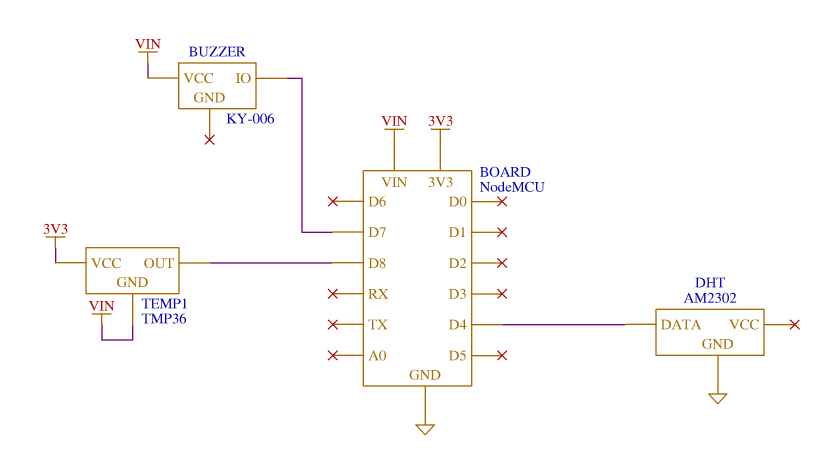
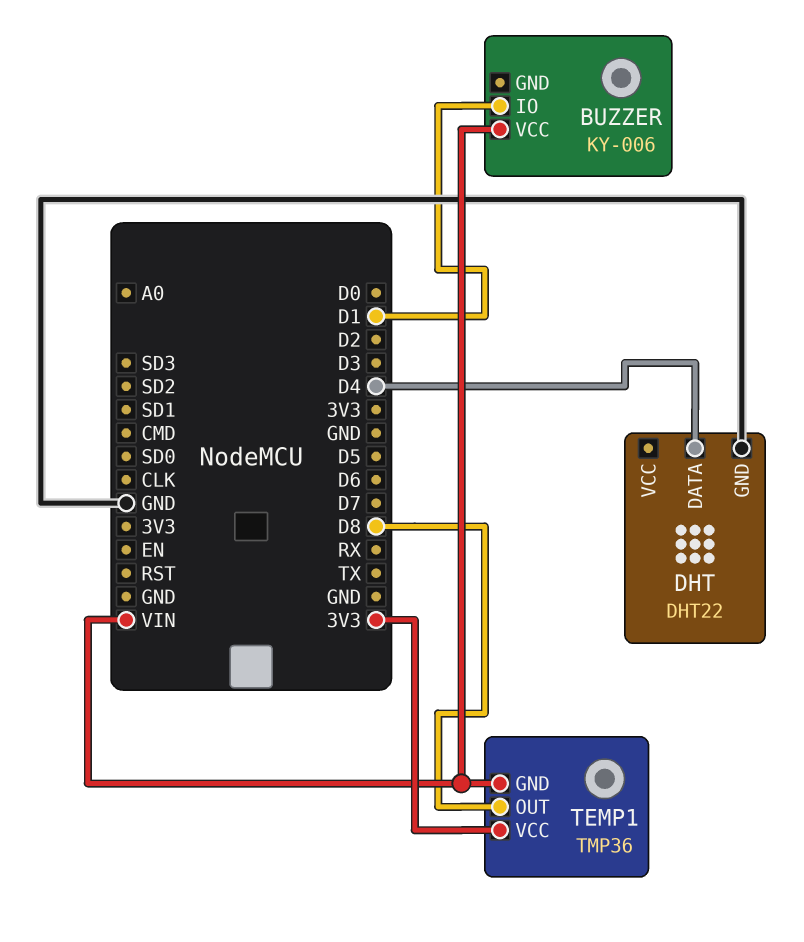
BUZZER pin IO: D7 -> D1
DHT: AM2302 -> DHT22

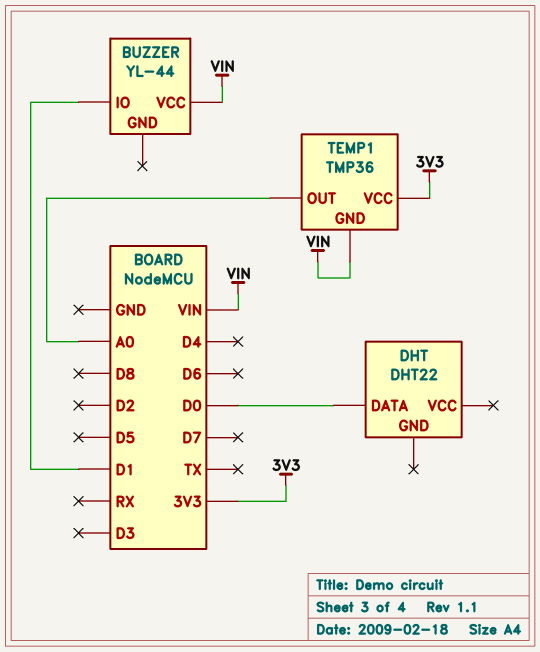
BUZZER: KY-006 -> YL-44
DHT pin DATA: D4 -> D0
DHT pin GND: GND -> none
TEMP1 pin OUT: D8 -> A0

